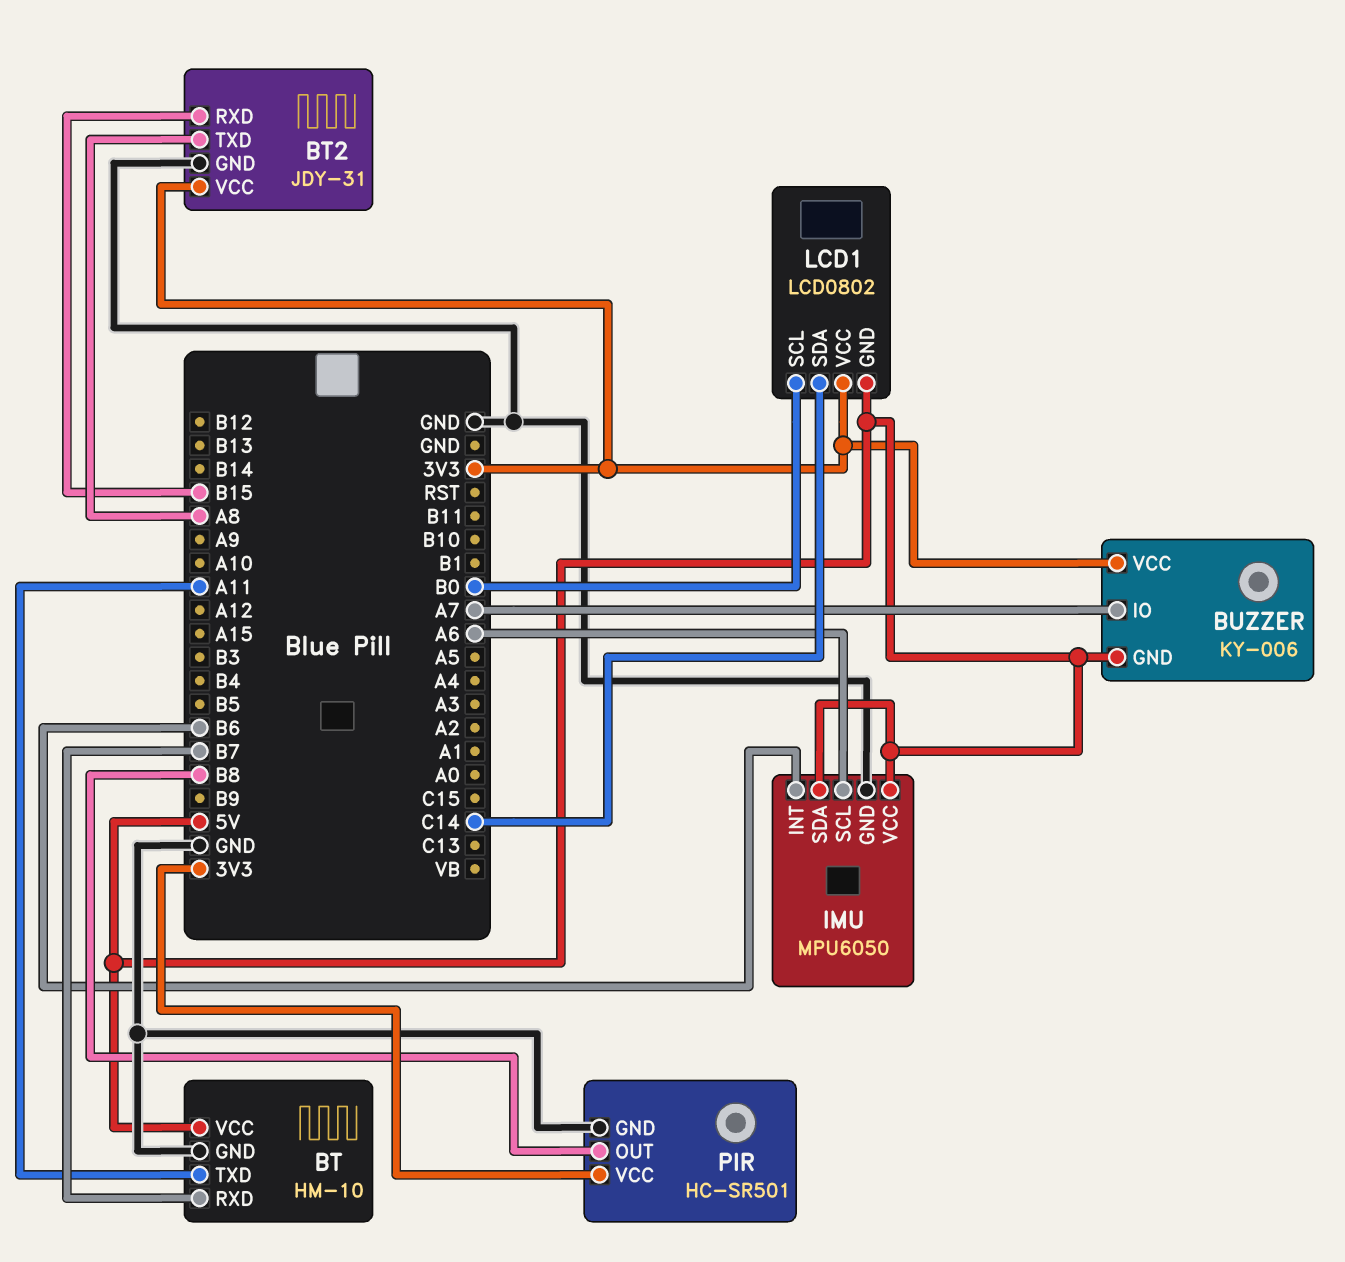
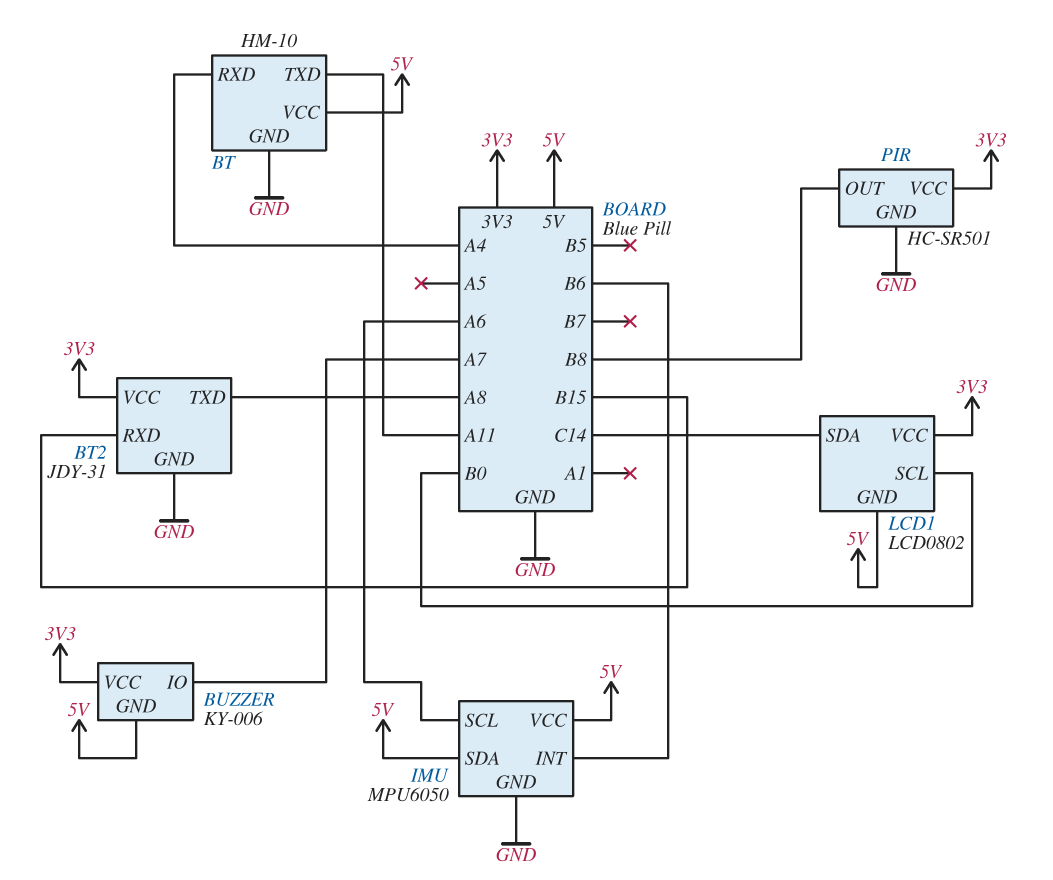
BT pin RXD: B7 -> A4

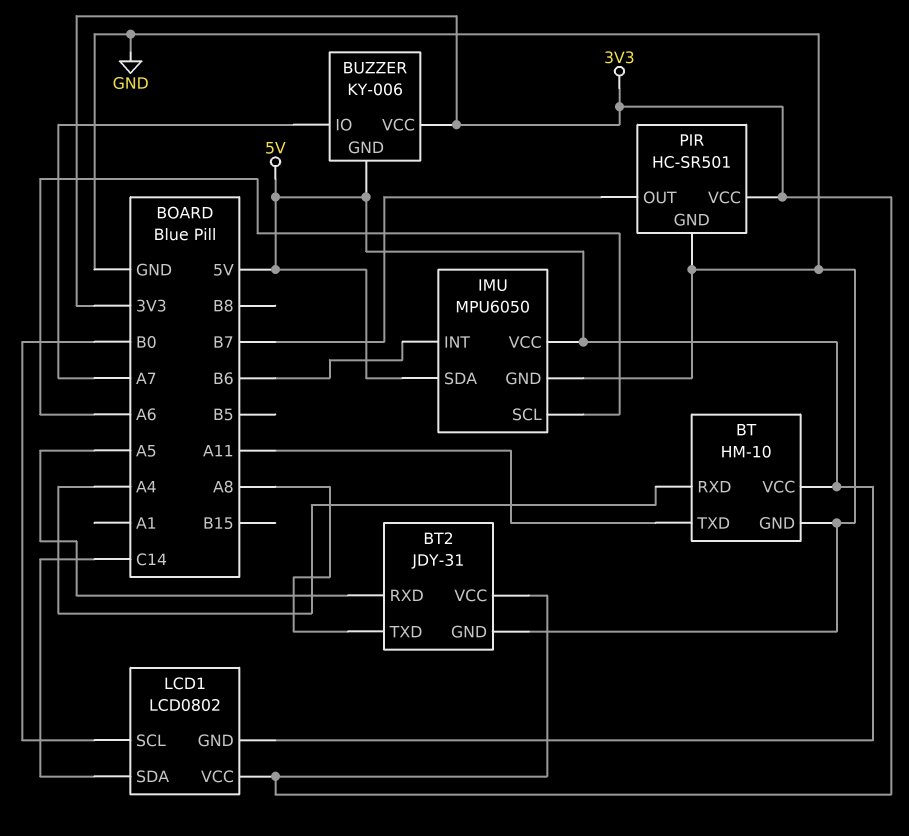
BT2 pin RXD: B15 -> A5
PIR pin OUT: B8 -> B7

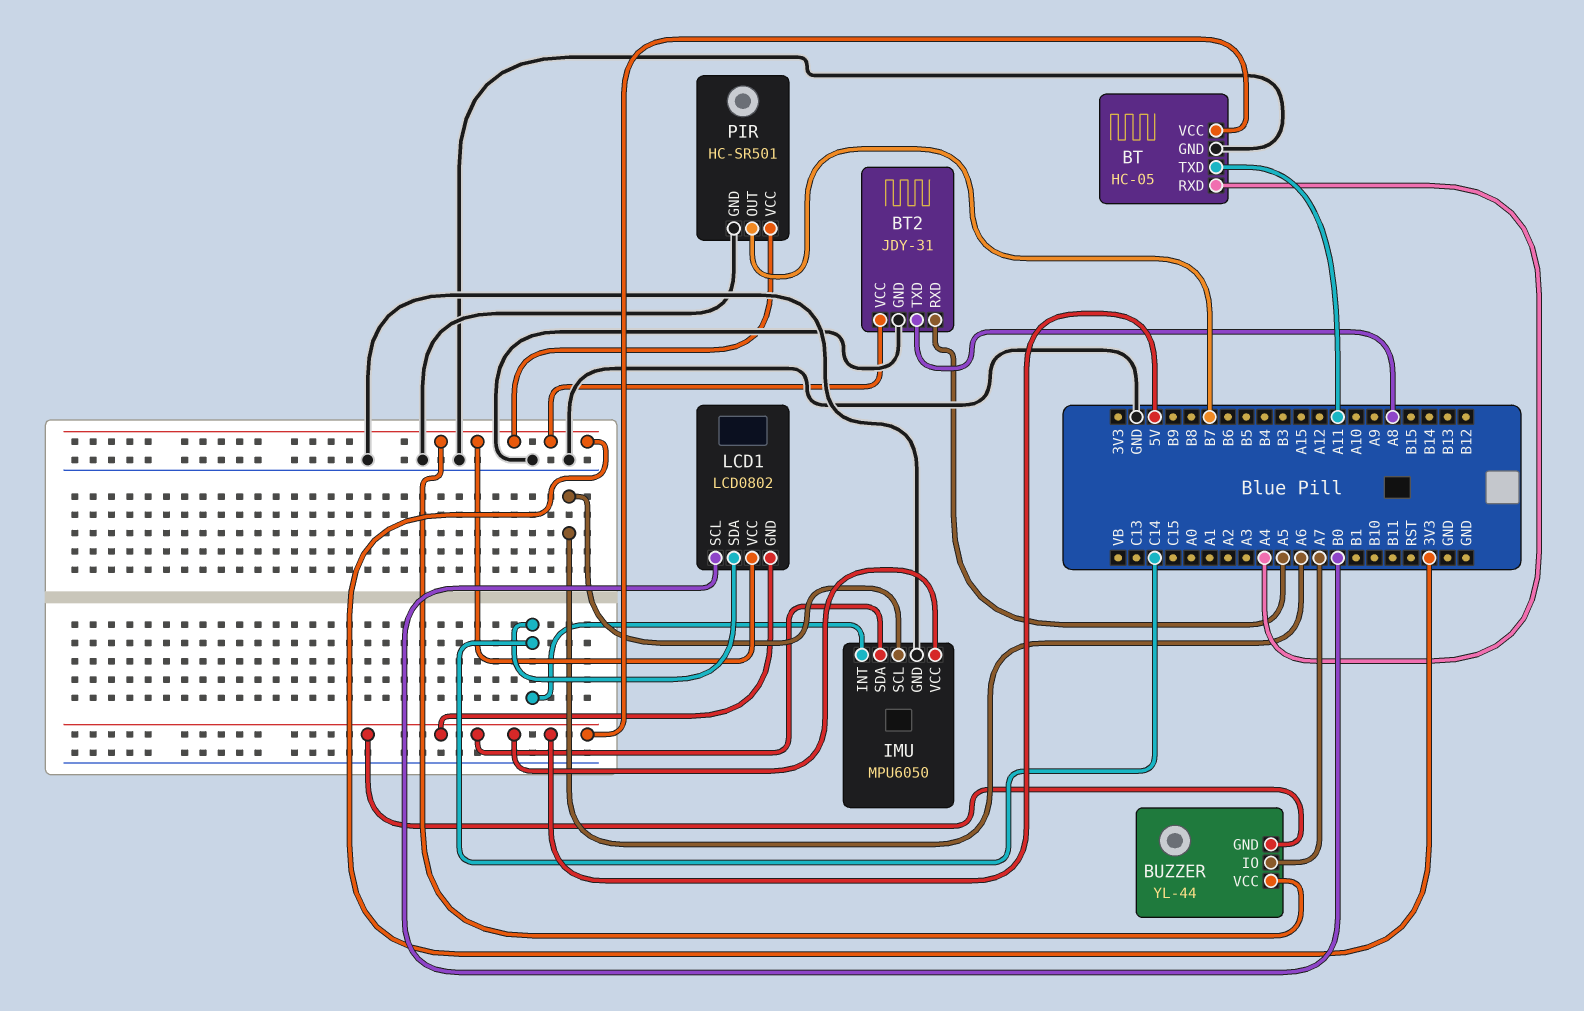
BT: HM-10 -> HC-05
BUZZER: KY-006 -> YL-44
IMU pin INT: B6 -> C14

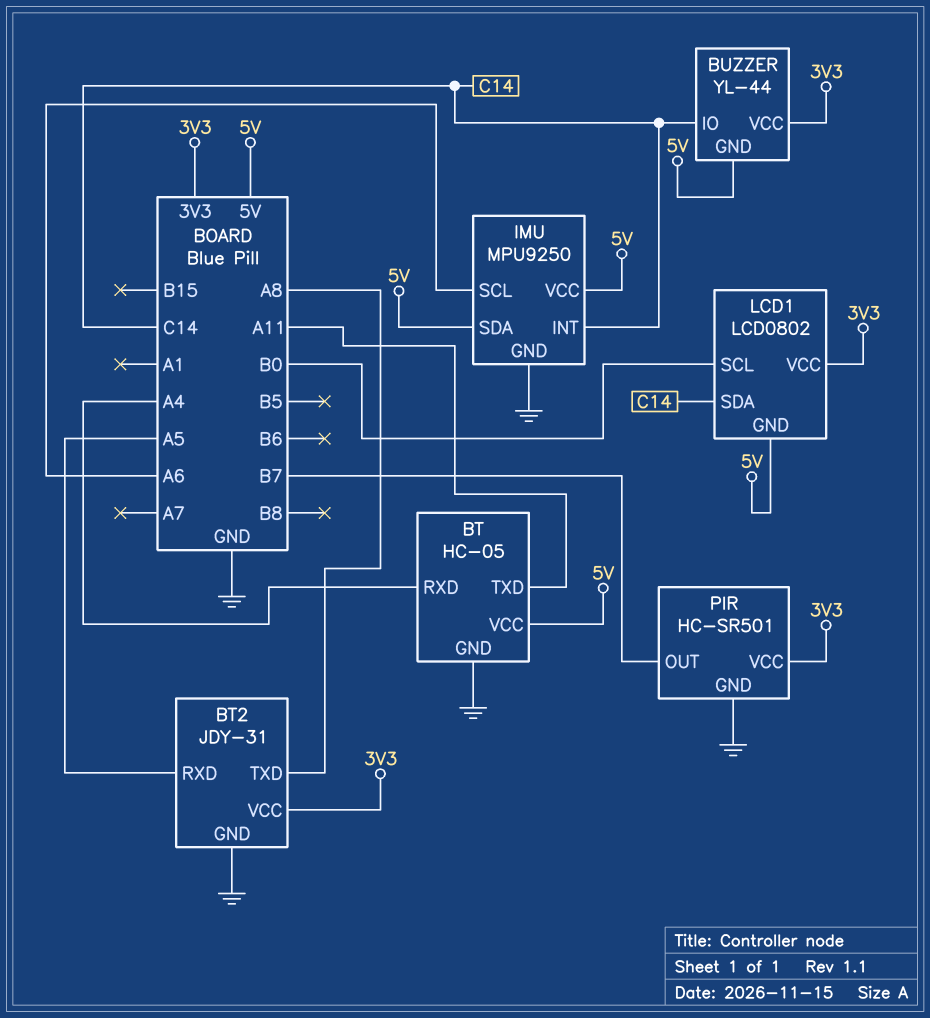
BUZZER pin IO: A7 -> C14
IMU: MPU6050 -> MPU9250

